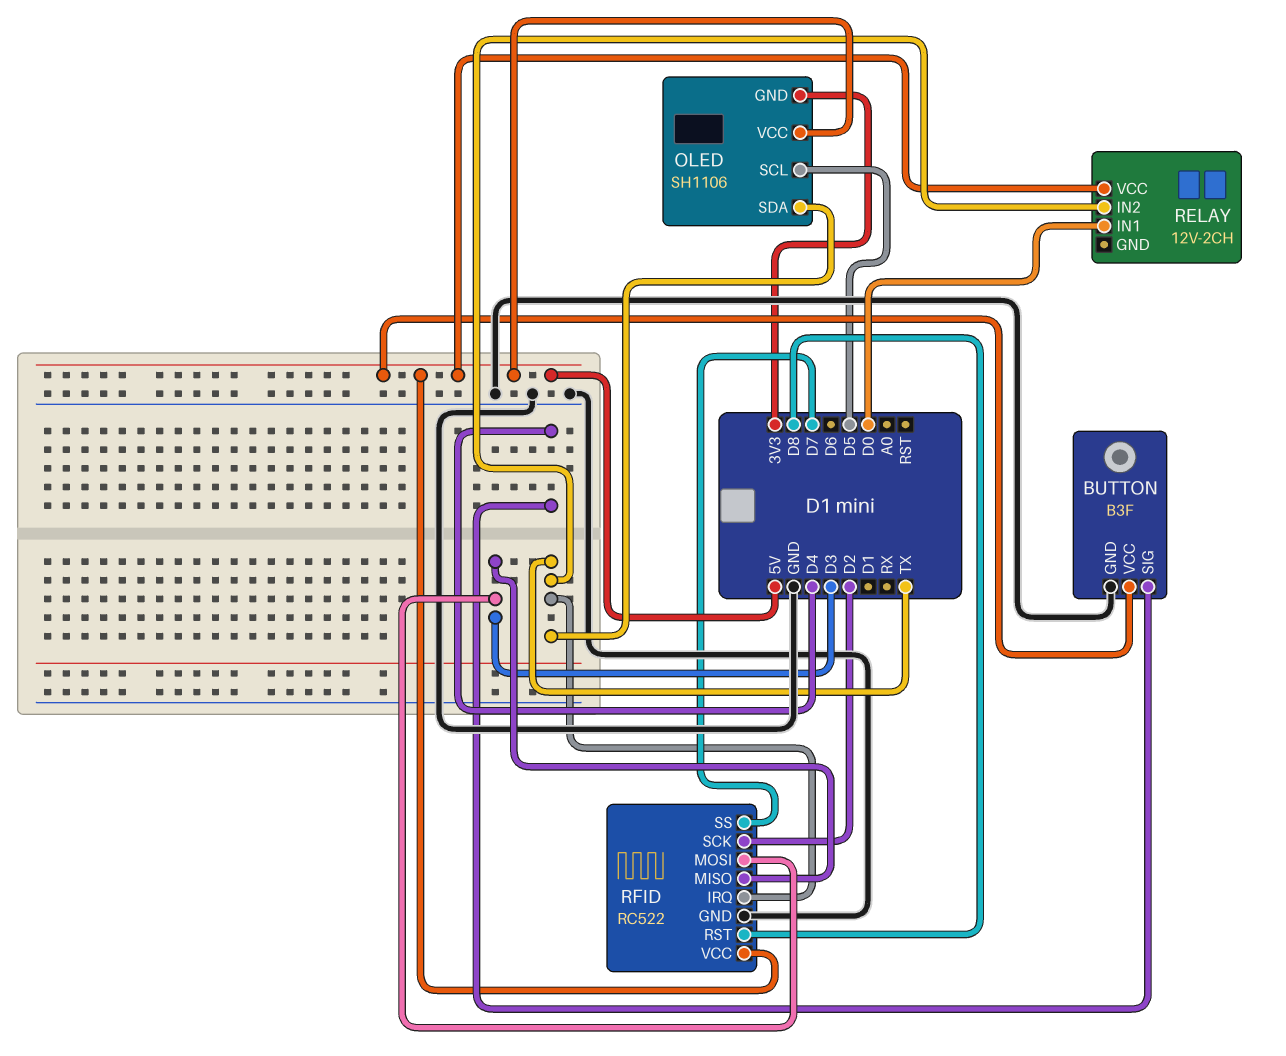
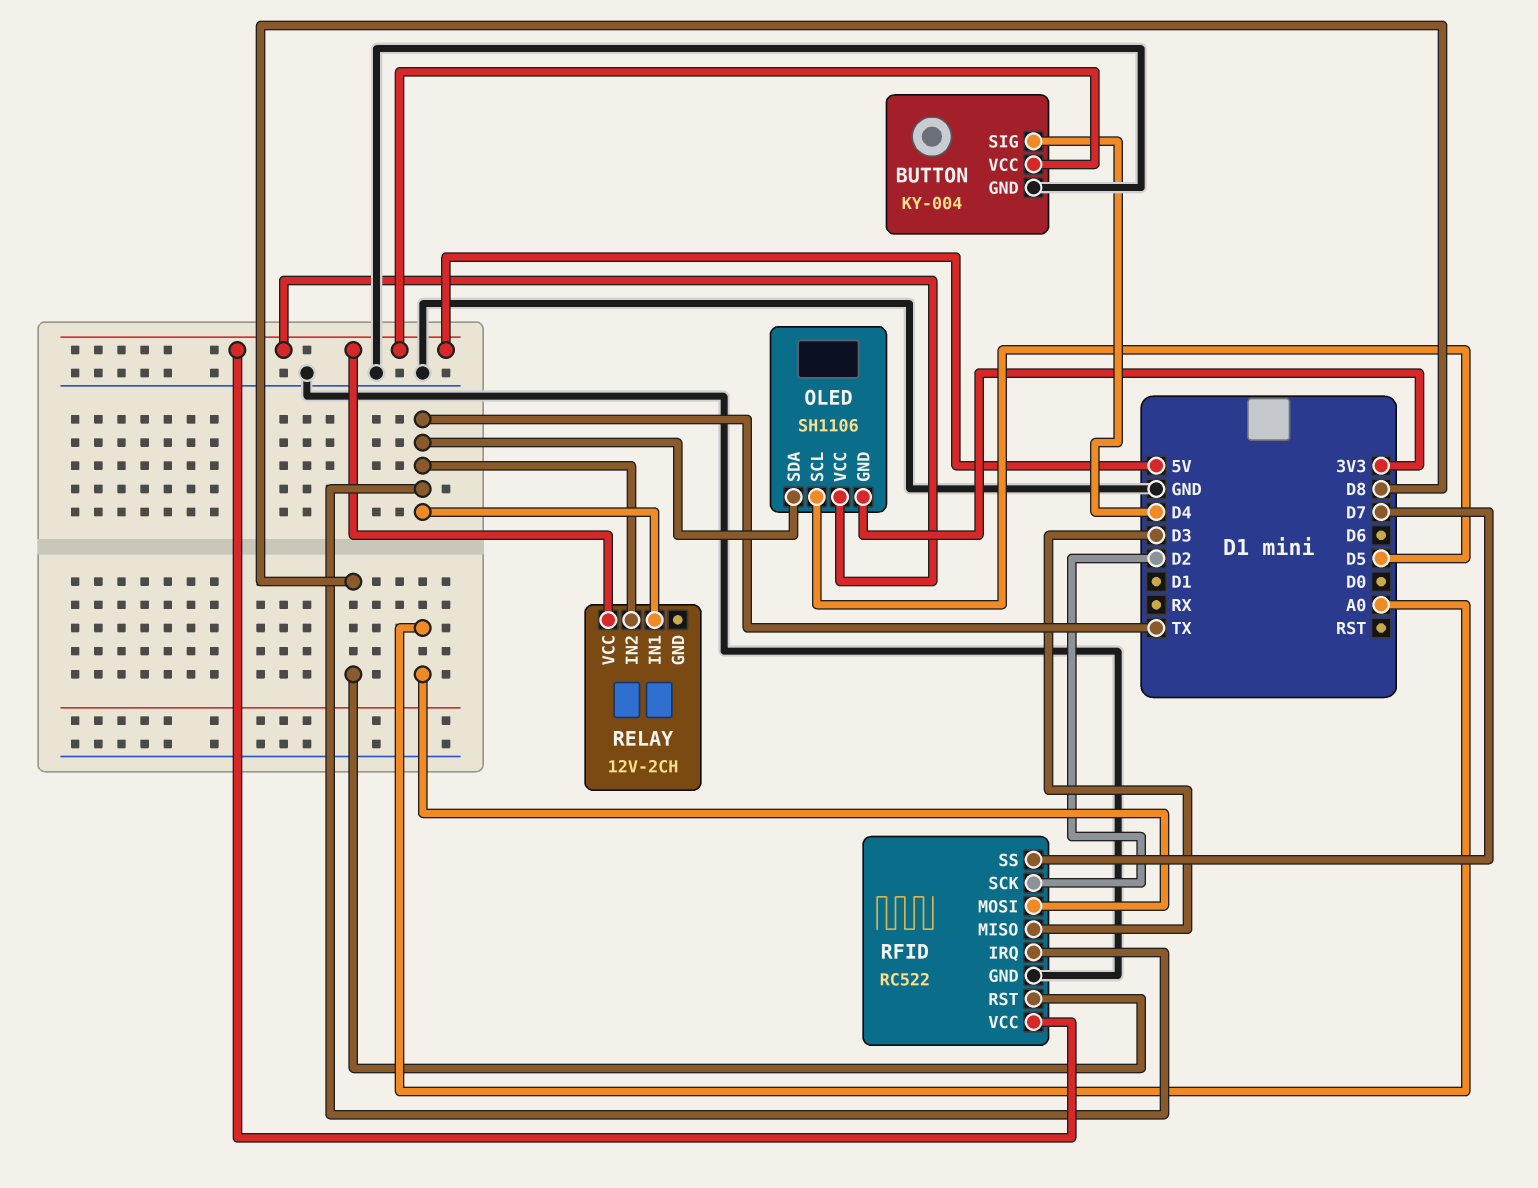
BUTTON: B3F -> KY-004
RELAY pin IN1: D0 -> TX
RFID pin MOSI: D3 -> A0

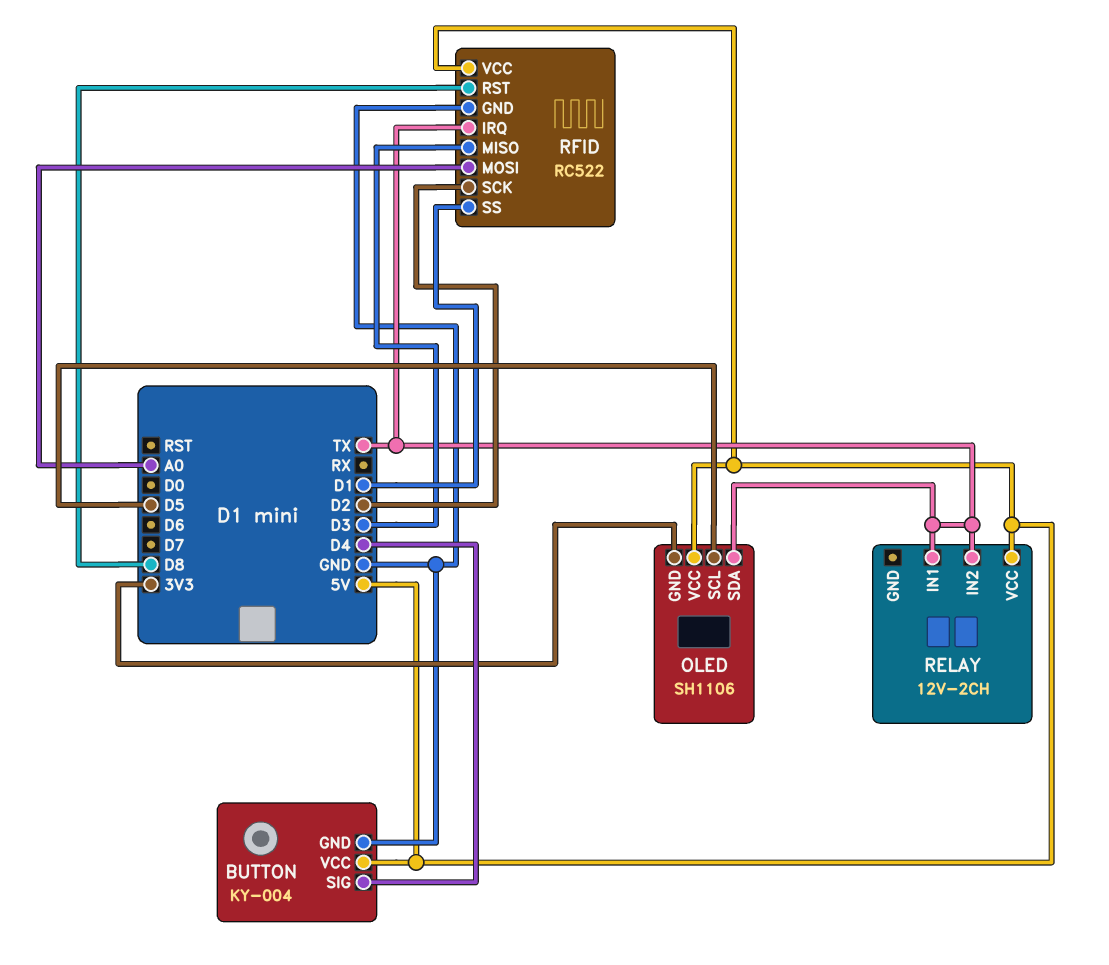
RFID pin SS: D7 -> D1

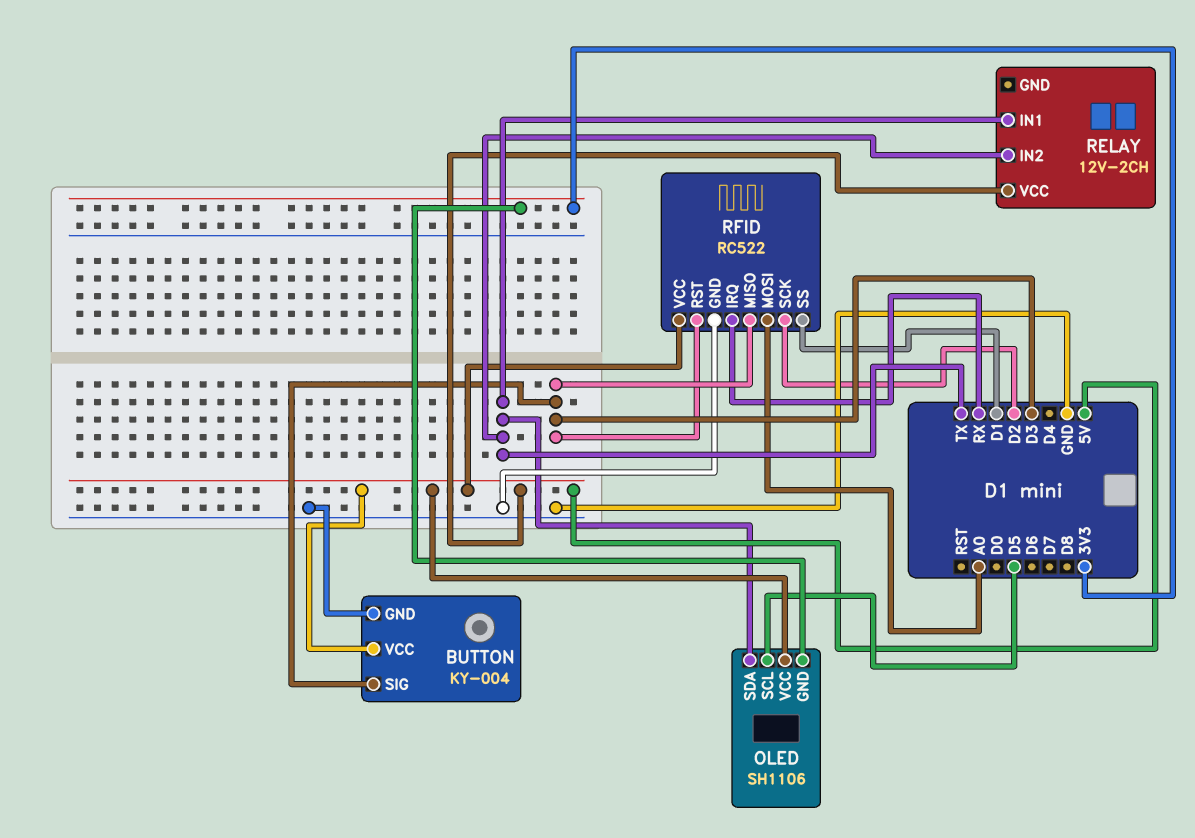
BUTTON pin SIG: D4 -> D3
RFID pin IRQ: TX -> RX
RFID pin RST: D8 -> D3

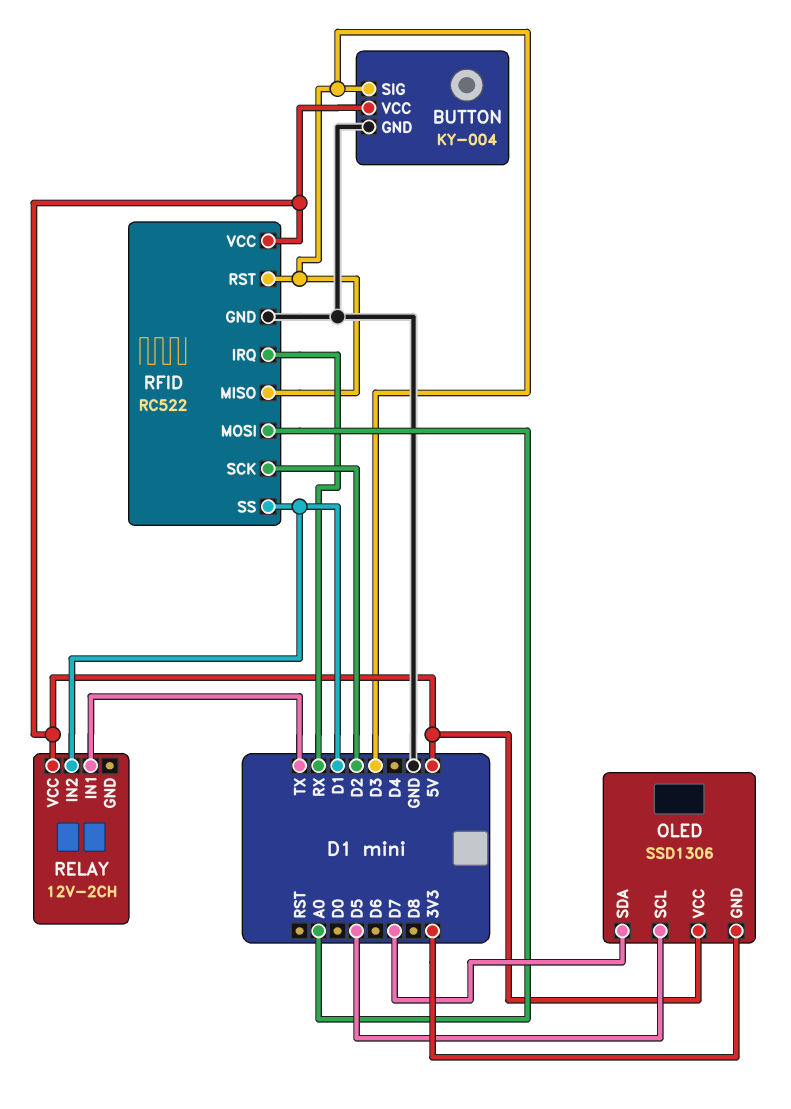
OLED: SH1106 -> SSD1306
OLED pin SDA: TX -> D7
RELAY pin IN2: TX -> D1

